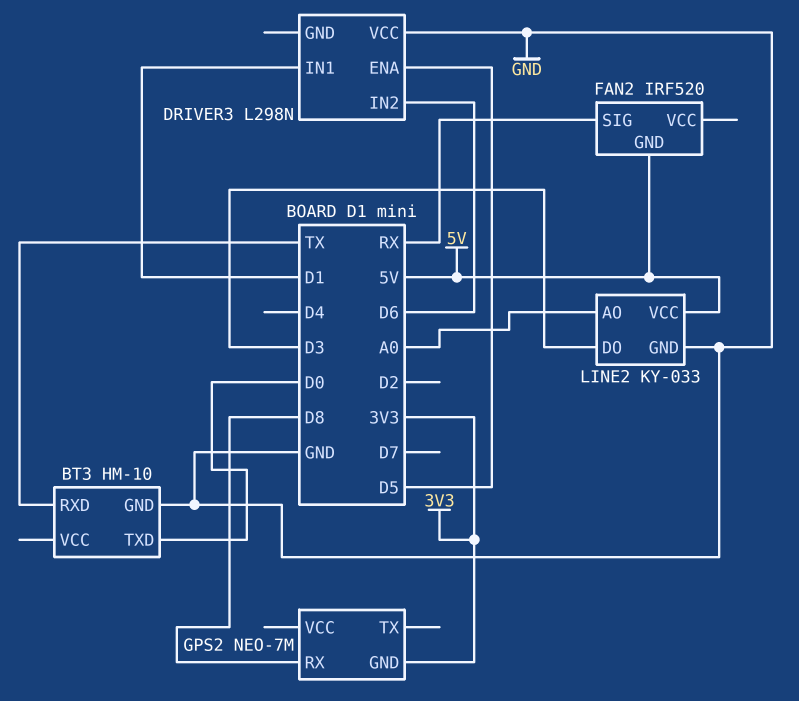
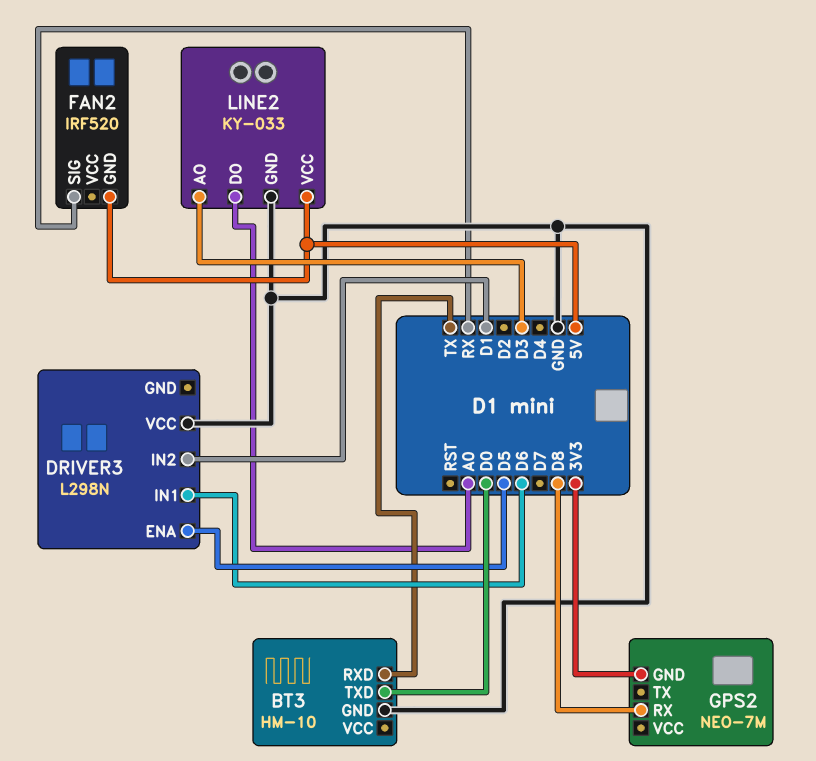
DRIVER3 pin IN1: D1 -> D6
DRIVER3 pin IN2: D6 -> D1
LINE2 pin AO: A0 -> D3
LINE2 pin DO: D3 -> A0

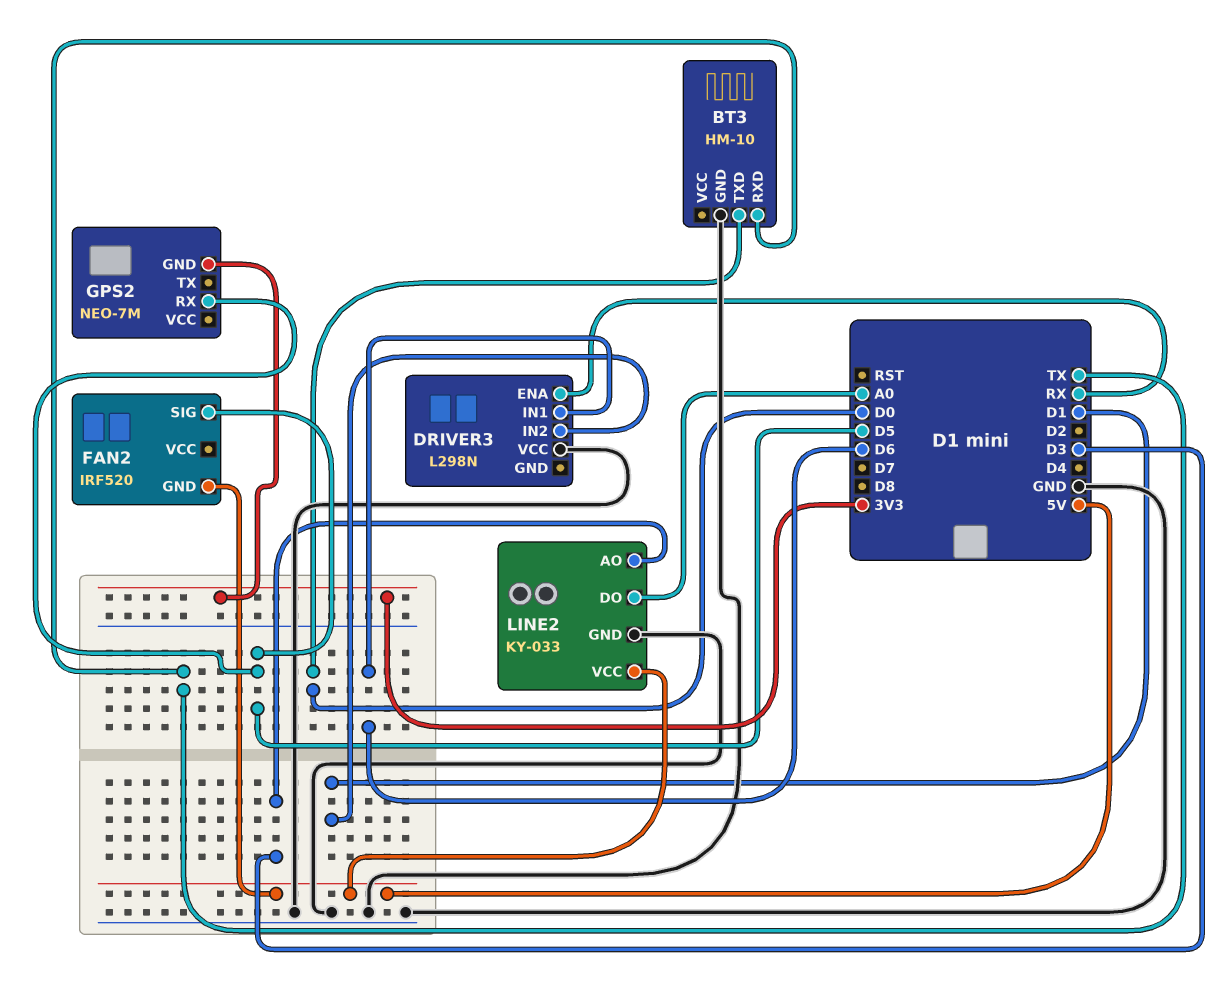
DRIVER3 pin ENA: D5 -> RX
FAN2 pin SIG: RX -> D5
GPS2 pin RX: D8 -> D5

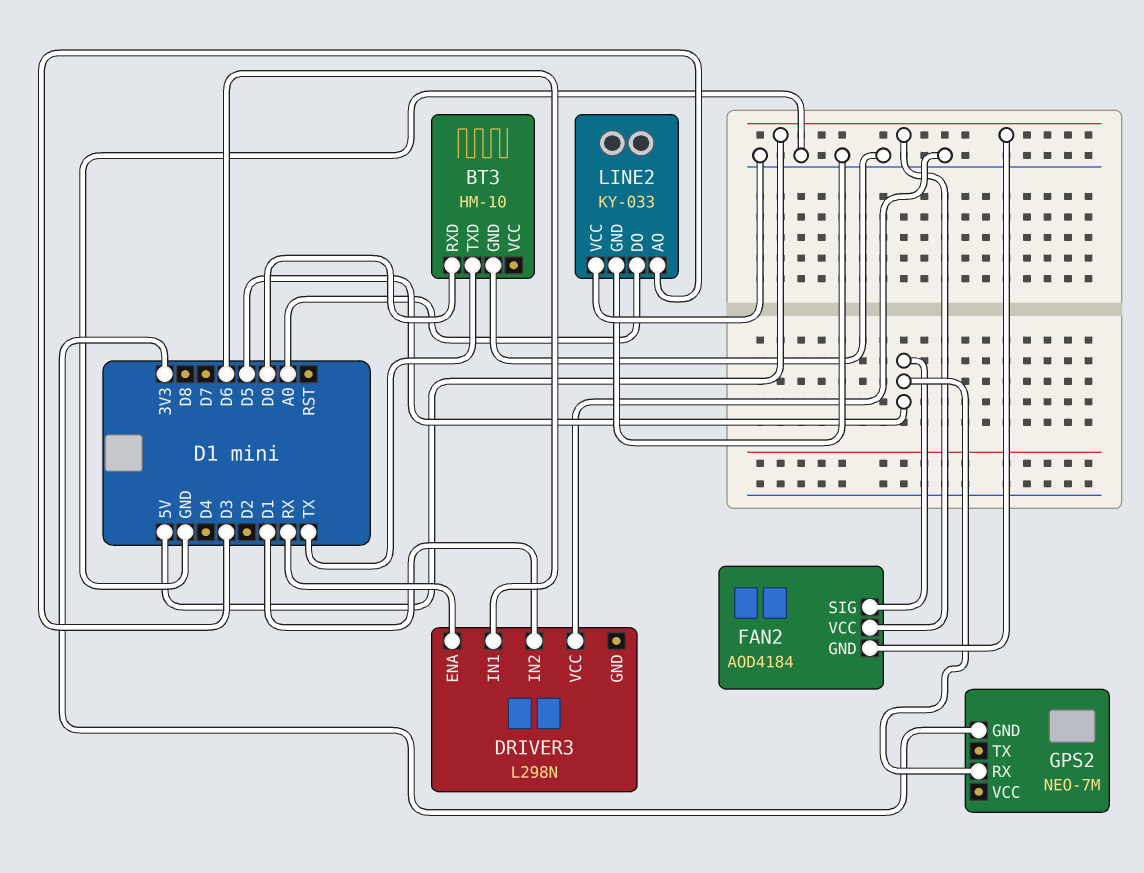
BT3 pin RXD: TX -> D0
BT3 pin TXD: D0 -> TX
FAN2: IRF520 -> AOD4184
FAN2 pin VCC: none -> 5V
LINE2 pin VCC: 5V -> GND

